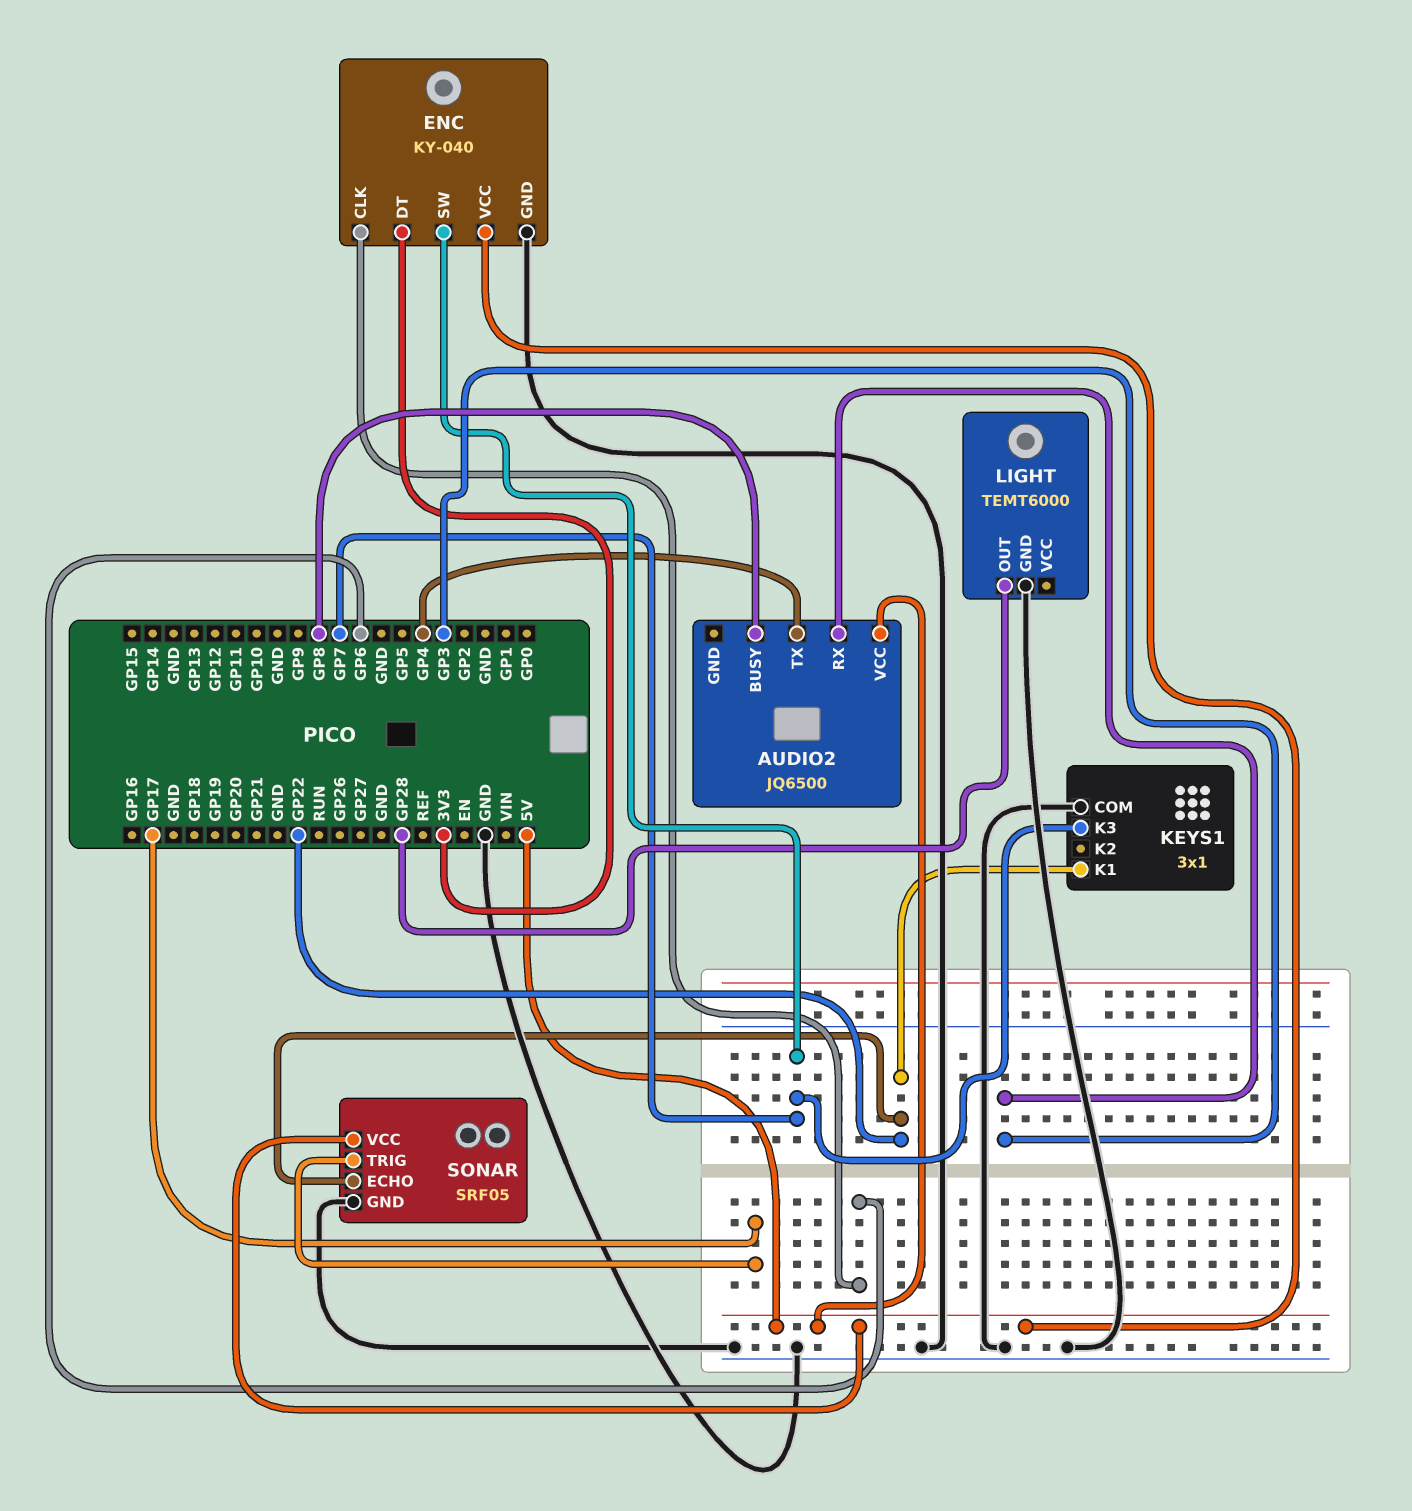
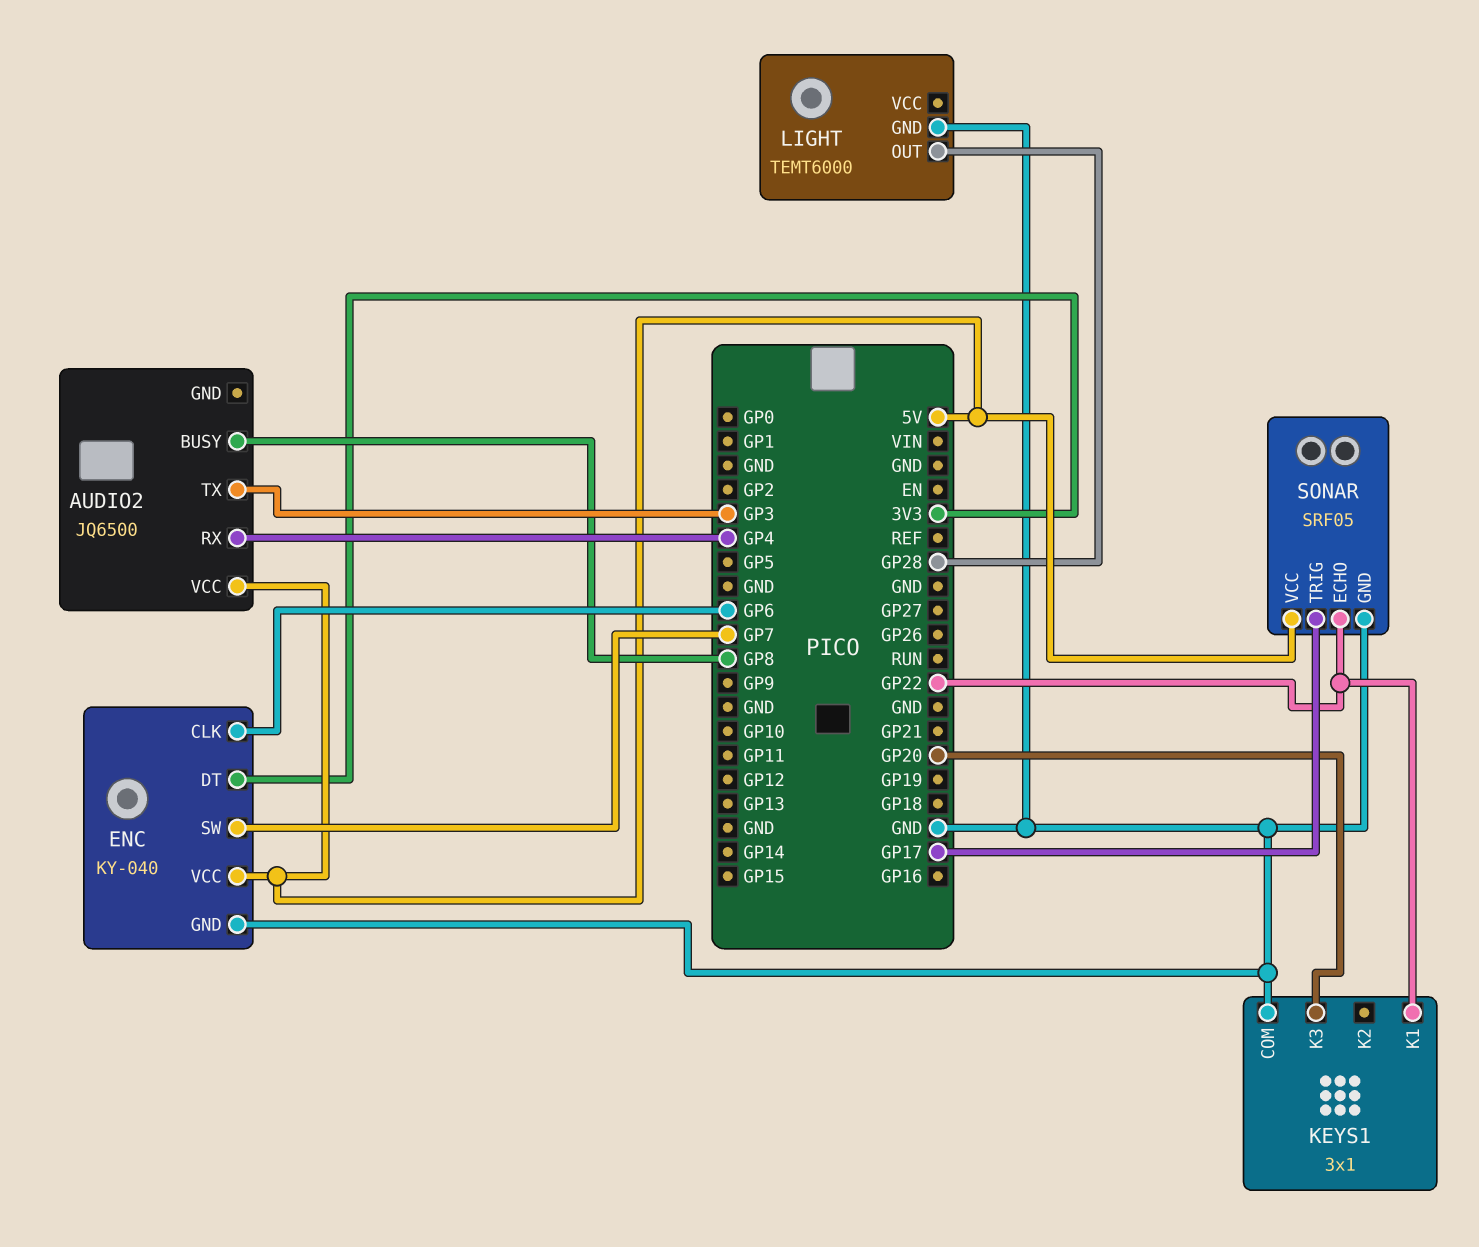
AUDIO2 pin RX: GP3 -> GP4
AUDIO2 pin TX: GP4 -> GP3
KEYS1 pin K3: GP7 -> GP20

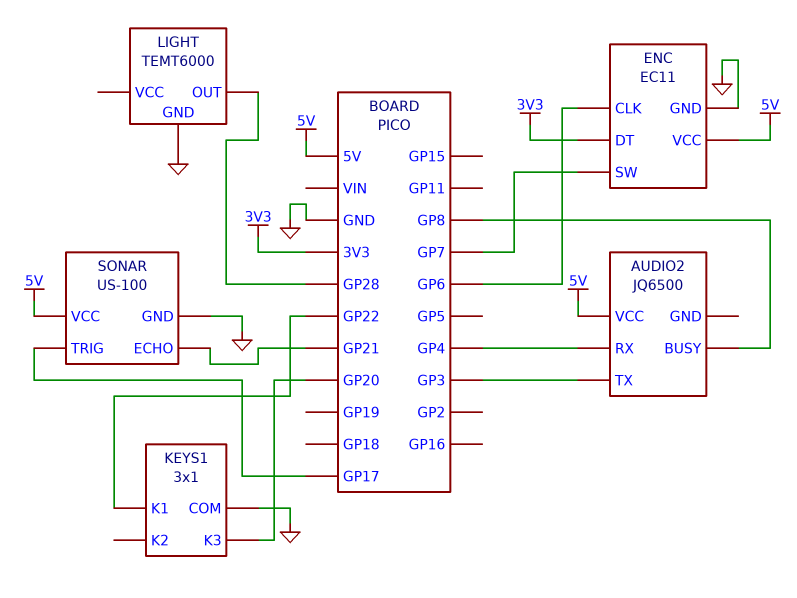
ENC: KY-040 -> EC11
SONAR: SRF05 -> US-100
SONAR pin ECHO: GP22 -> GP21

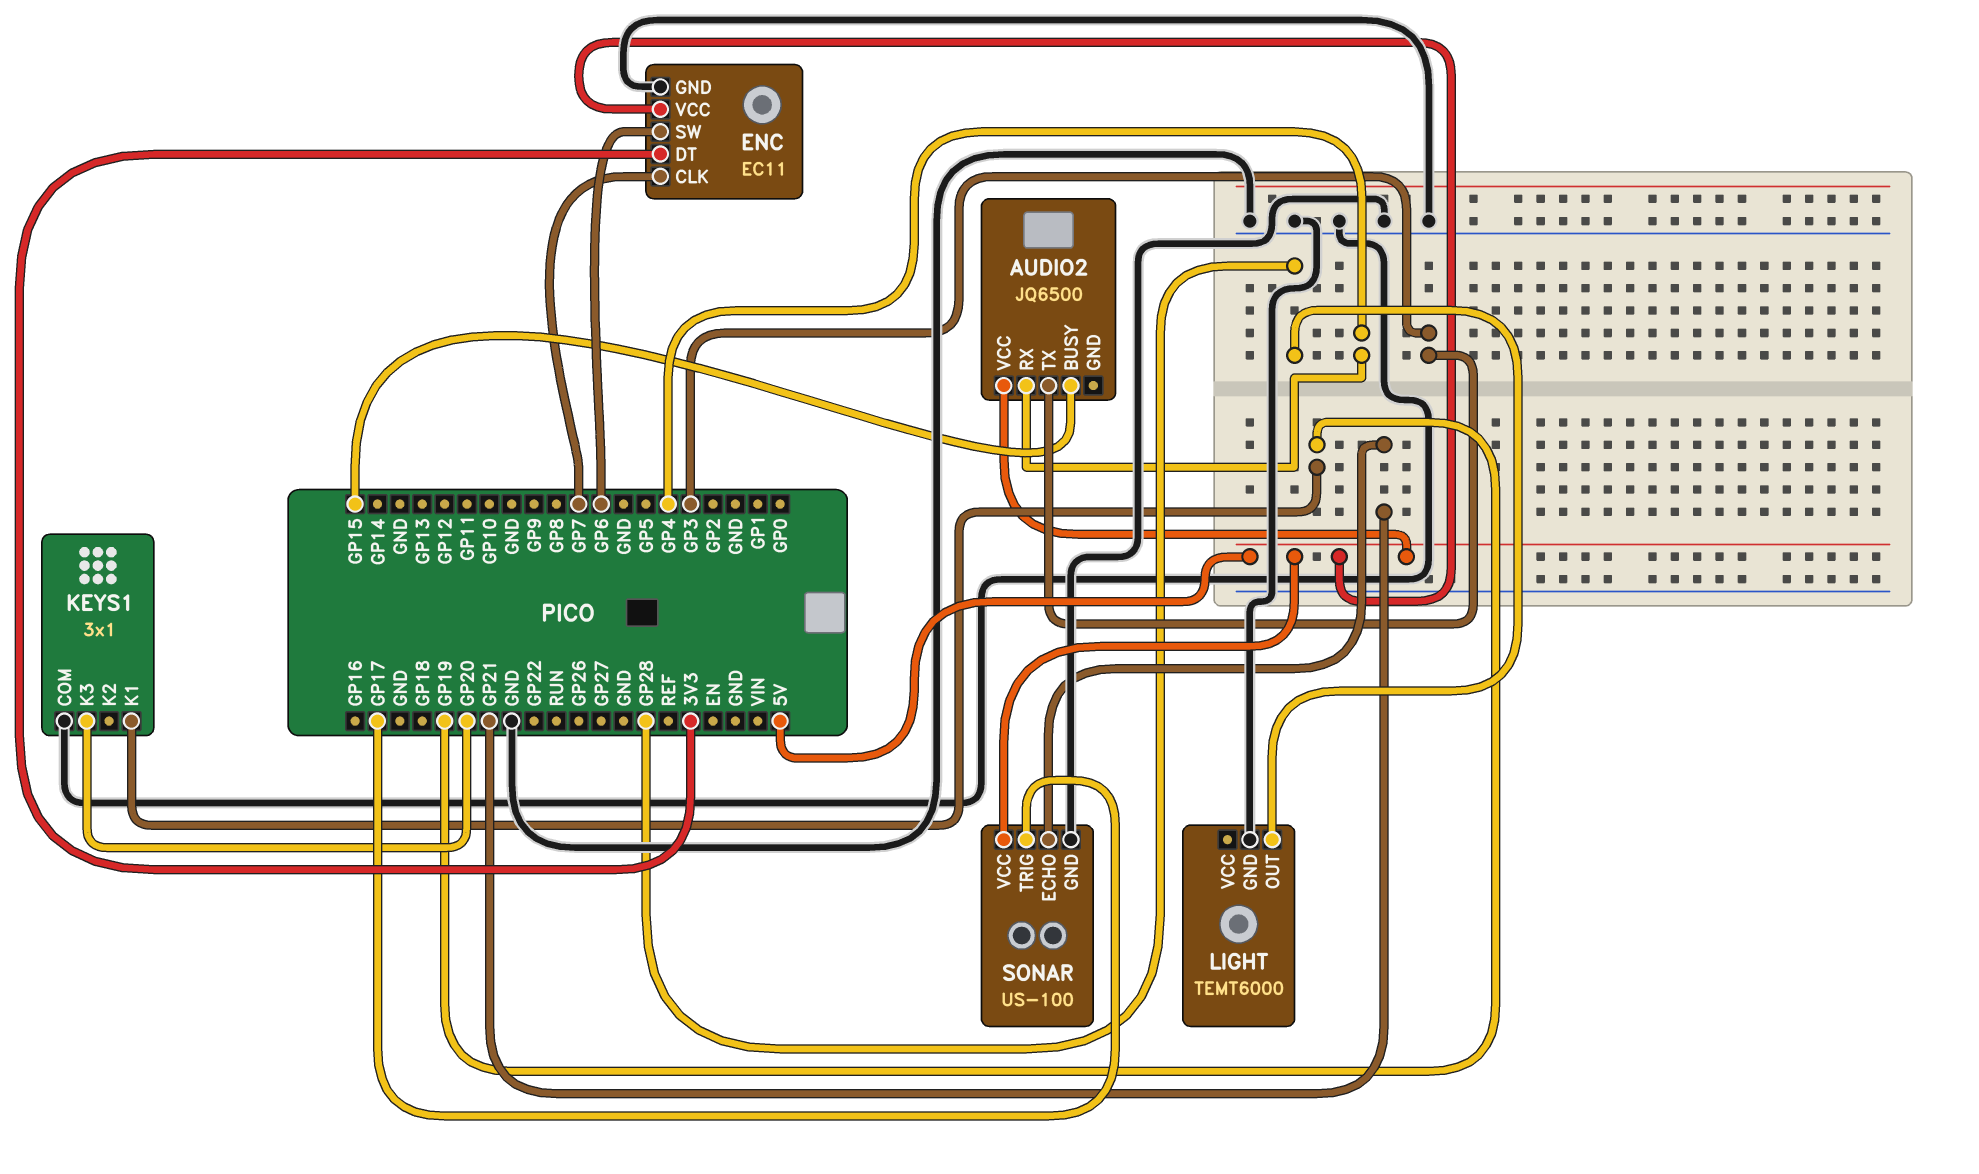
AUDIO2 pin BUSY: GP8 -> GP15
ENC pin CLK: GP6 -> GP7
ENC pin SW: GP7 -> GP6
KEYS1 pin K1: GP22 -> GP19

